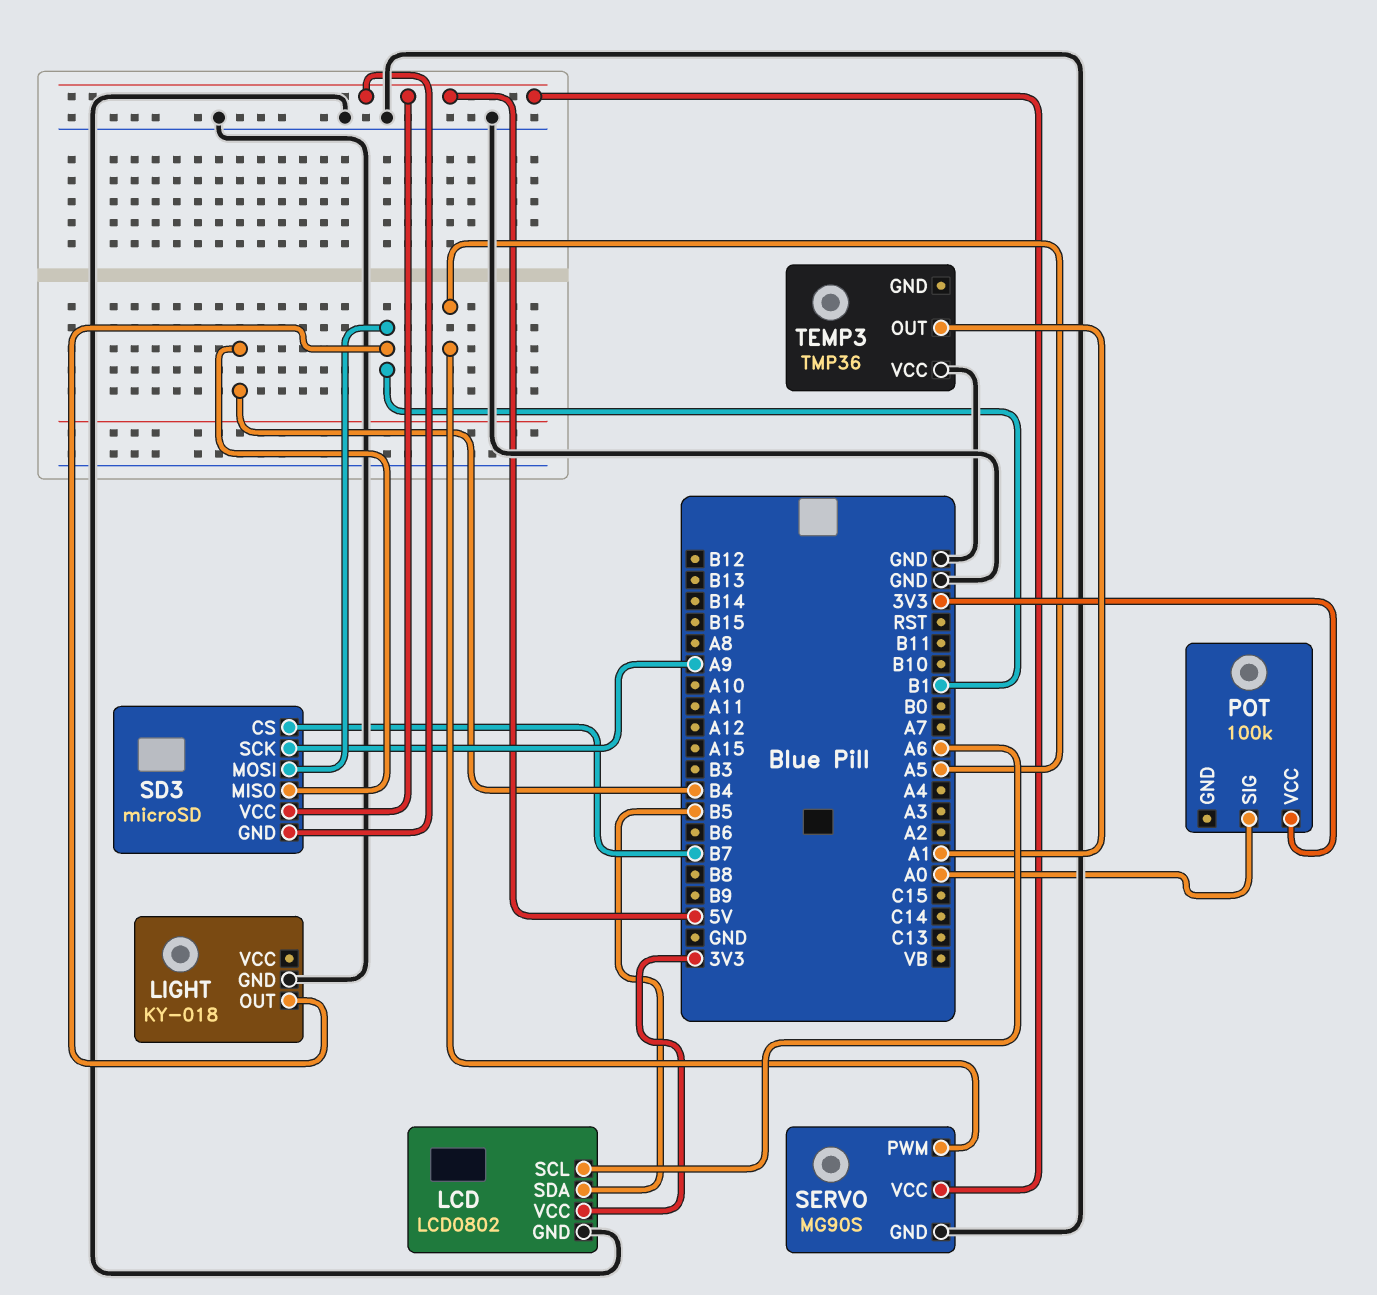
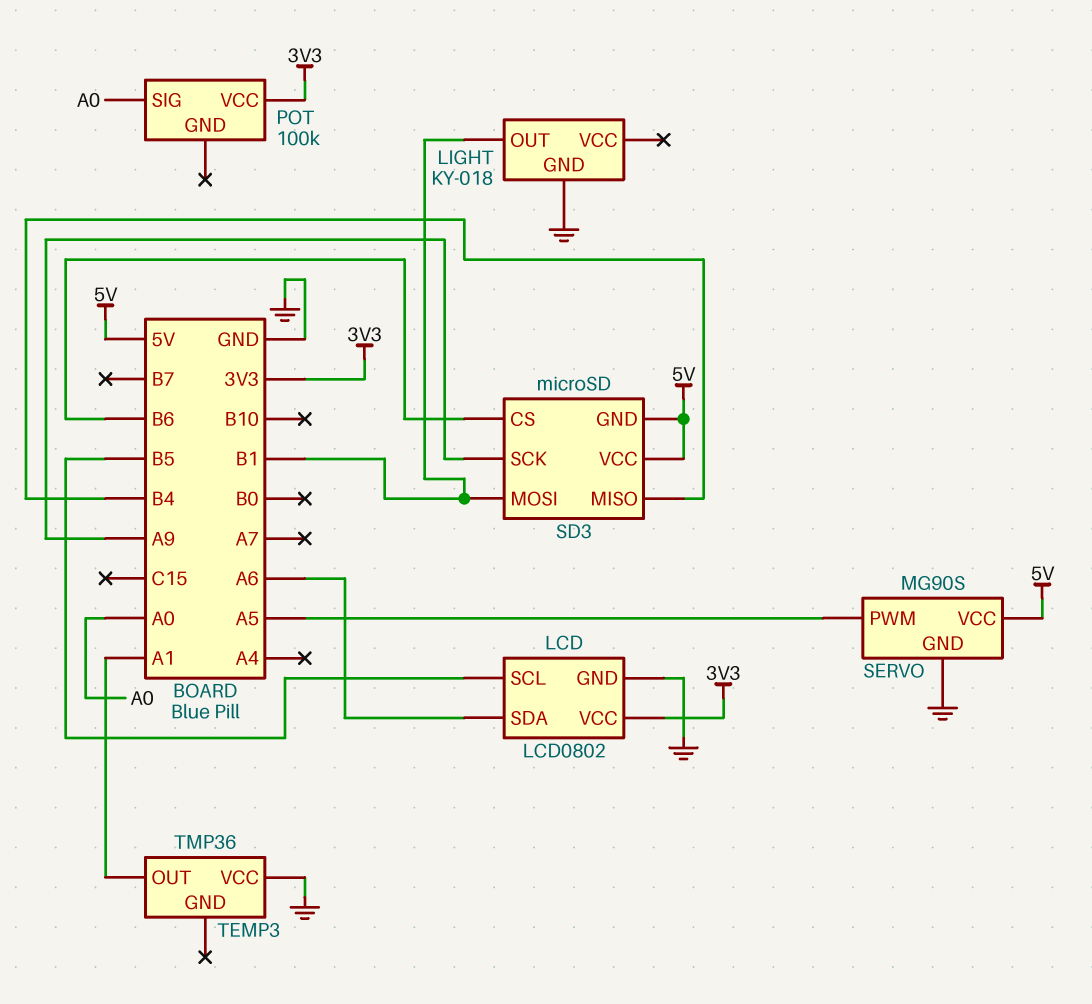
LCD pin SCL: A6 -> B5
LCD pin SDA: B5 -> A6
SD3 pin CS: B7 -> B6

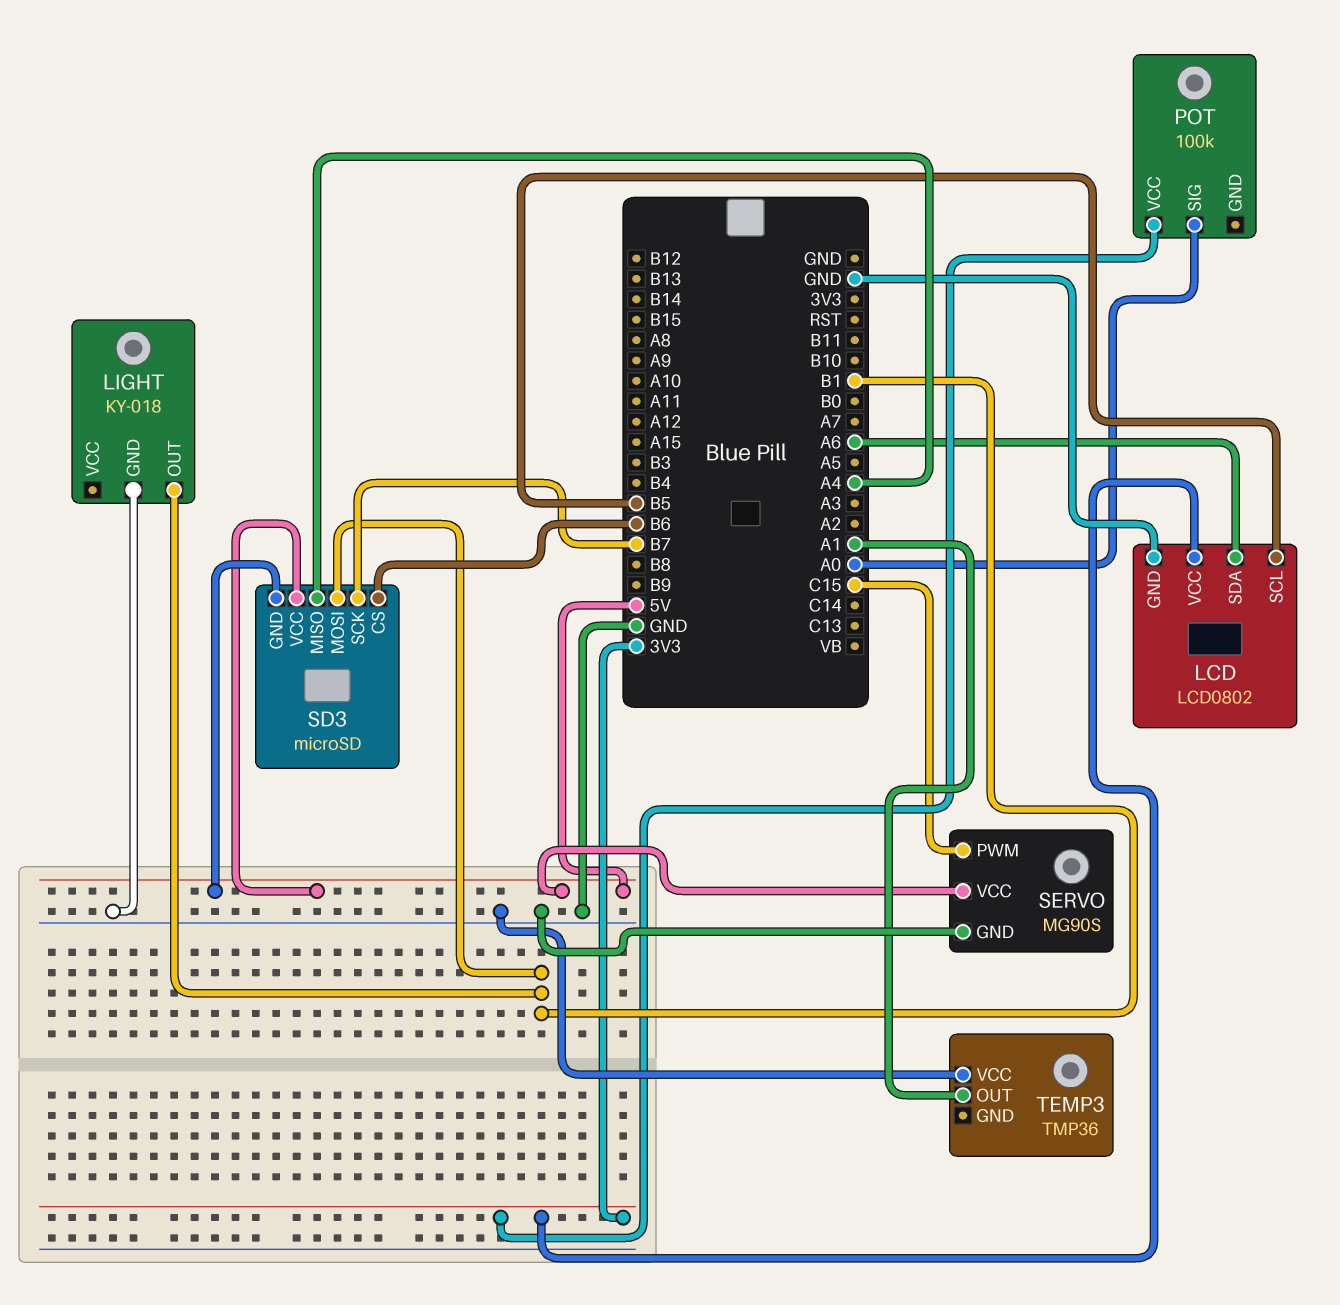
SD3 pin MISO: B4 -> A4
SD3 pin SCK: A9 -> B7
SERVO pin PWM: A5 -> C15

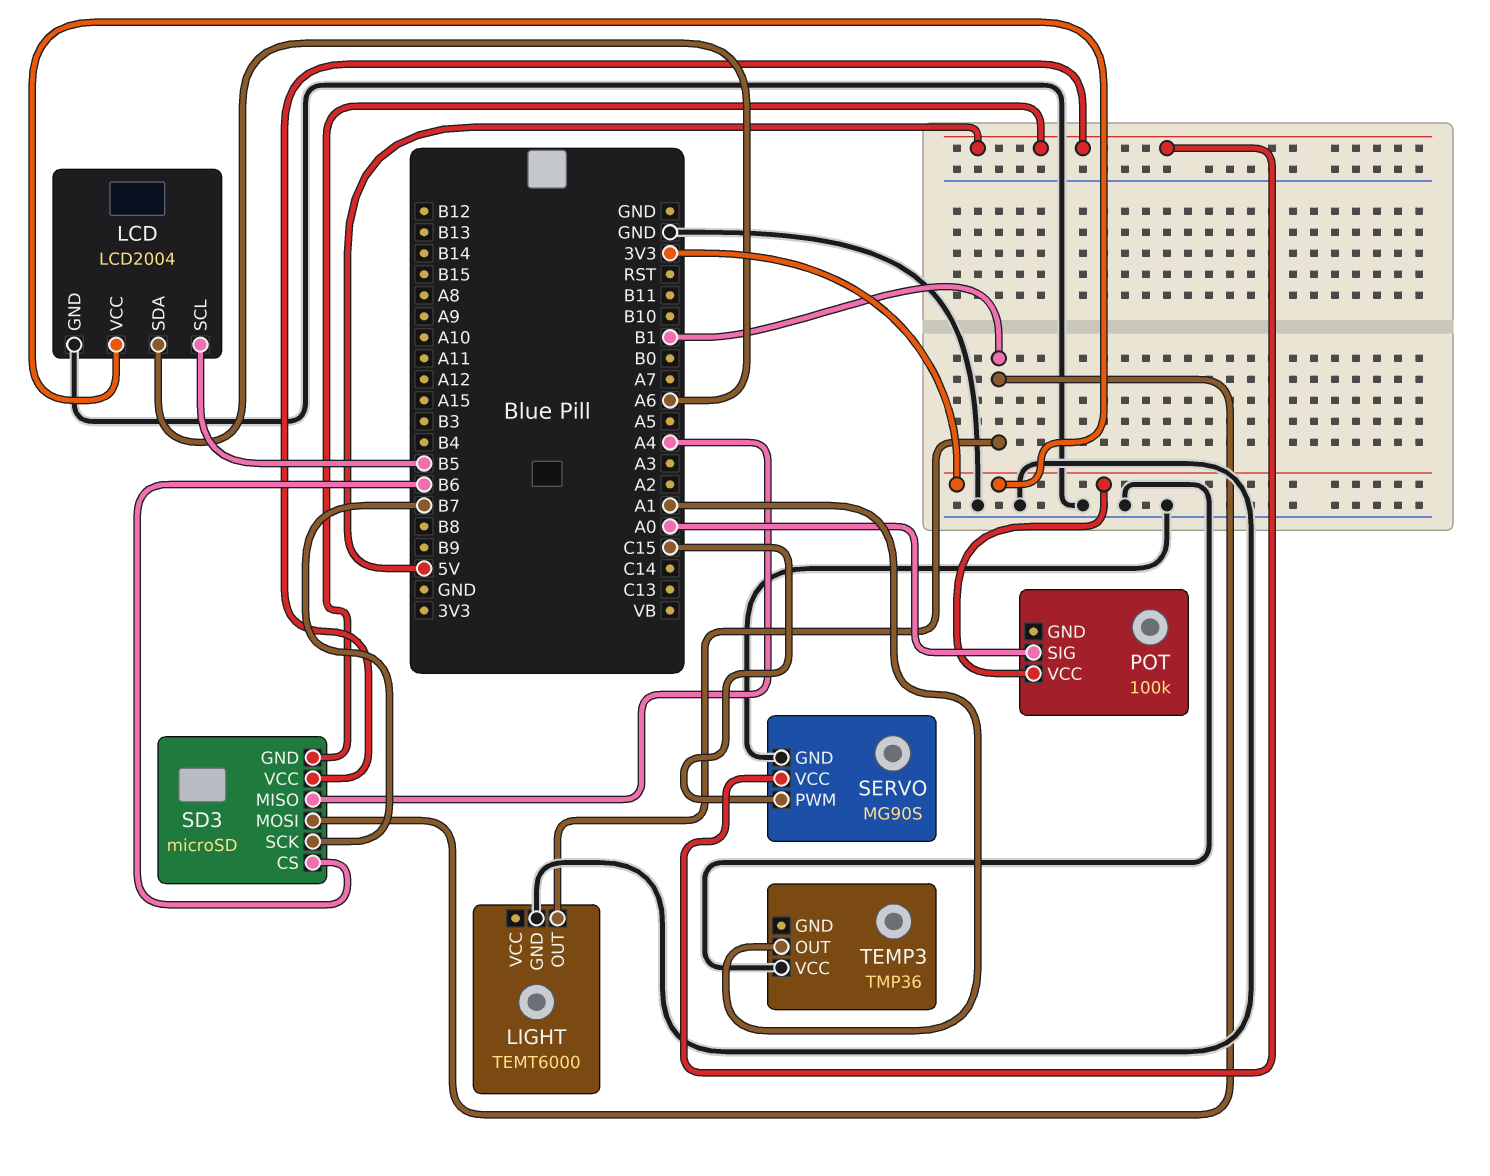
LCD: LCD0802 -> LCD2004
LIGHT: KY-018 -> TEMT6000

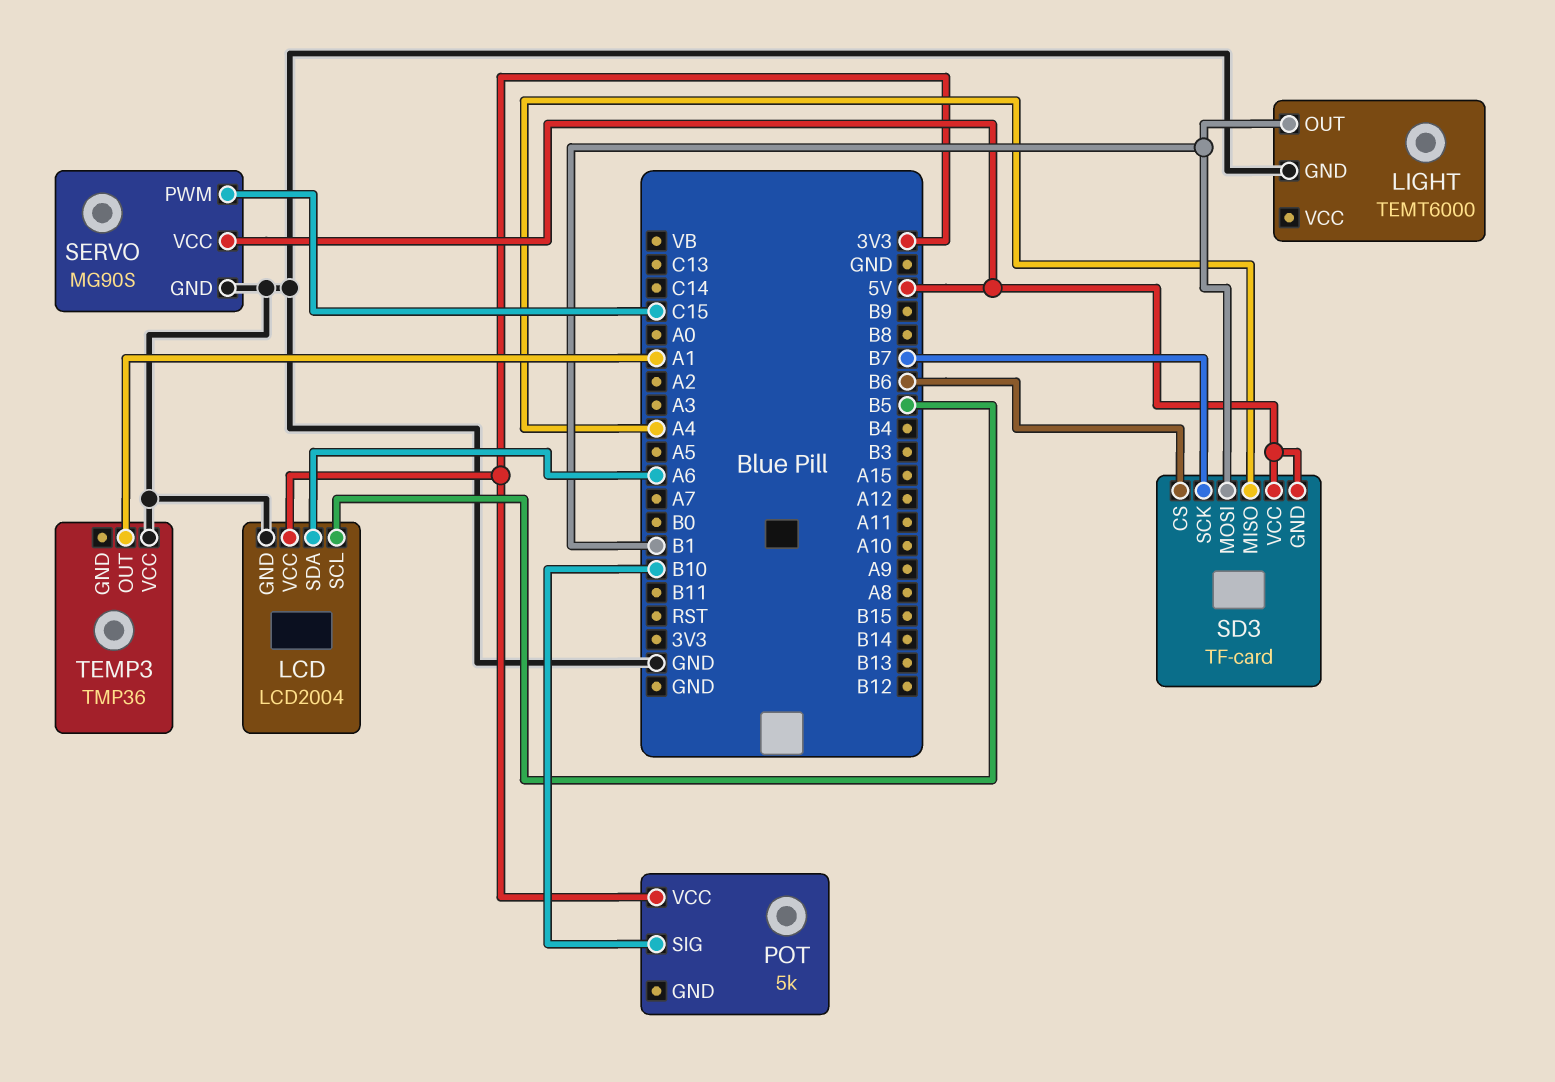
POT: 100k -> 5k
POT pin SIG: A0 -> B10
SD3: microSD -> TF-card

